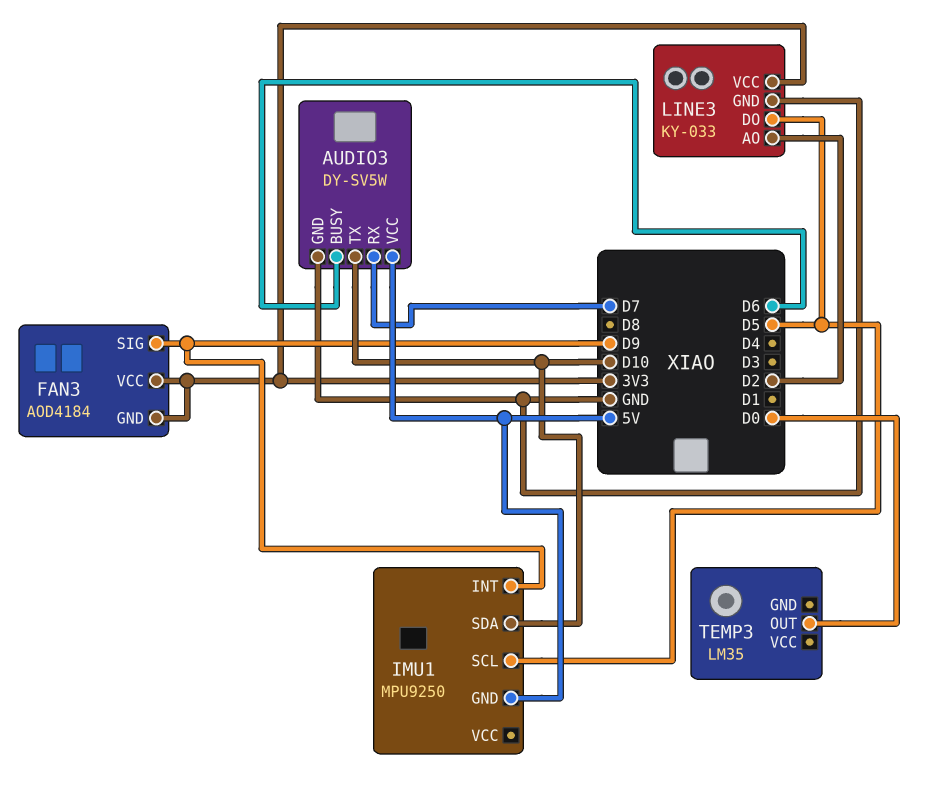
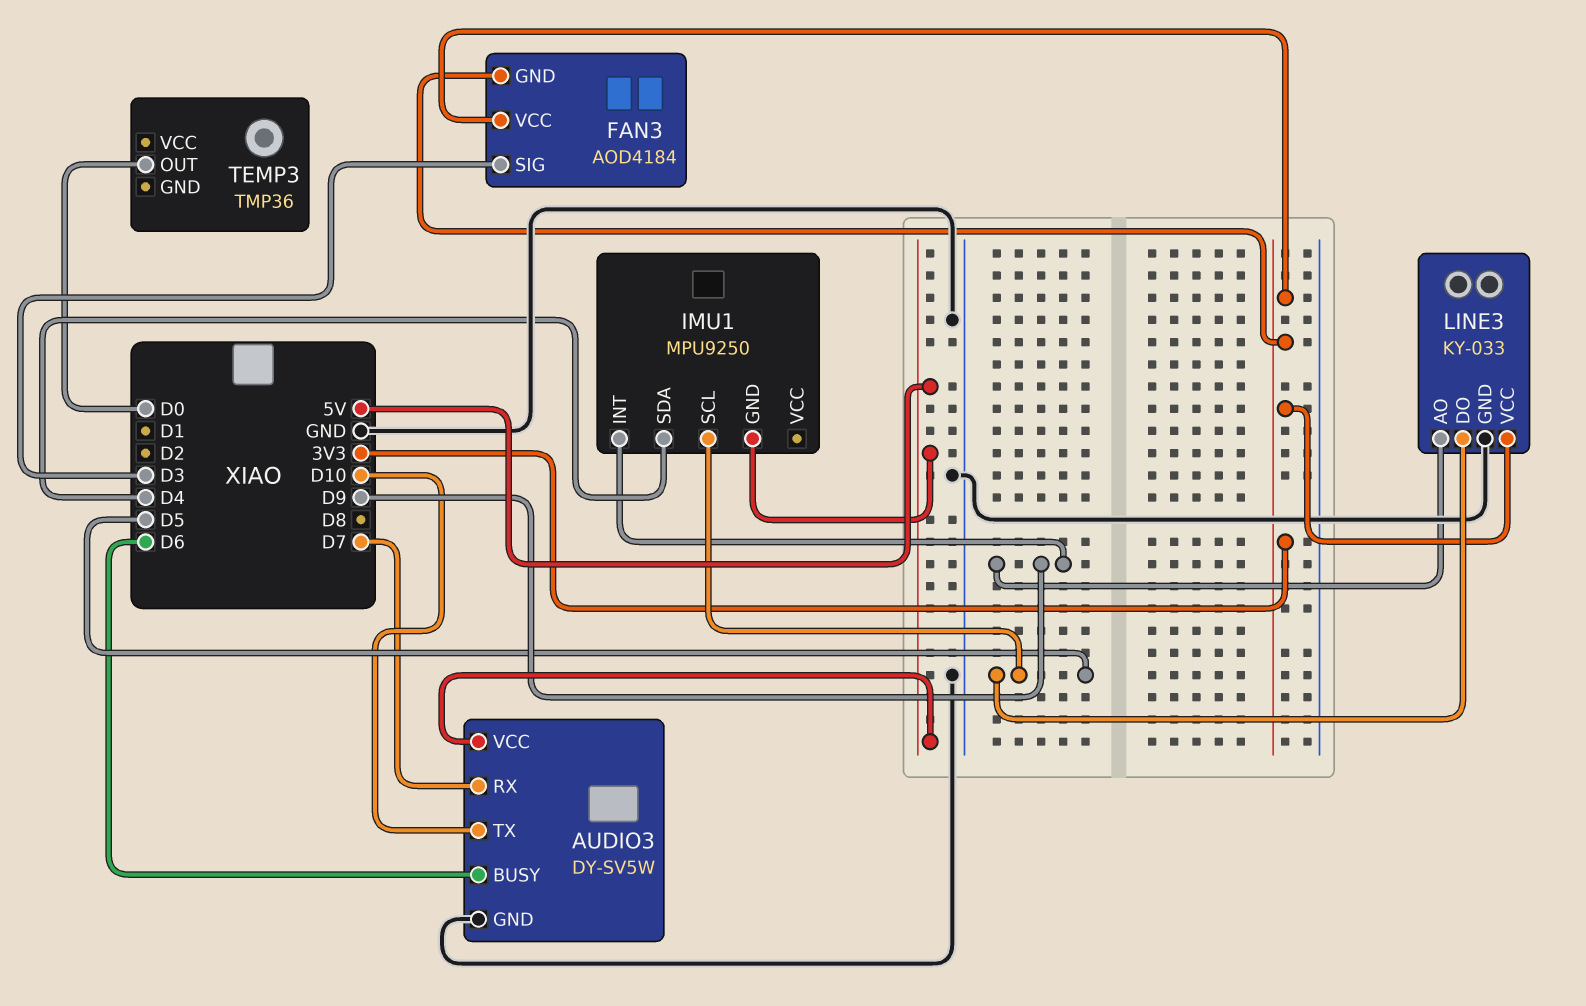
FAN3 pin SIG: D9 -> D3
IMU1 pin SDA: D10 -> D4
LINE3 pin AO: D2 -> D9
TEMP3: LM35 -> TMP36

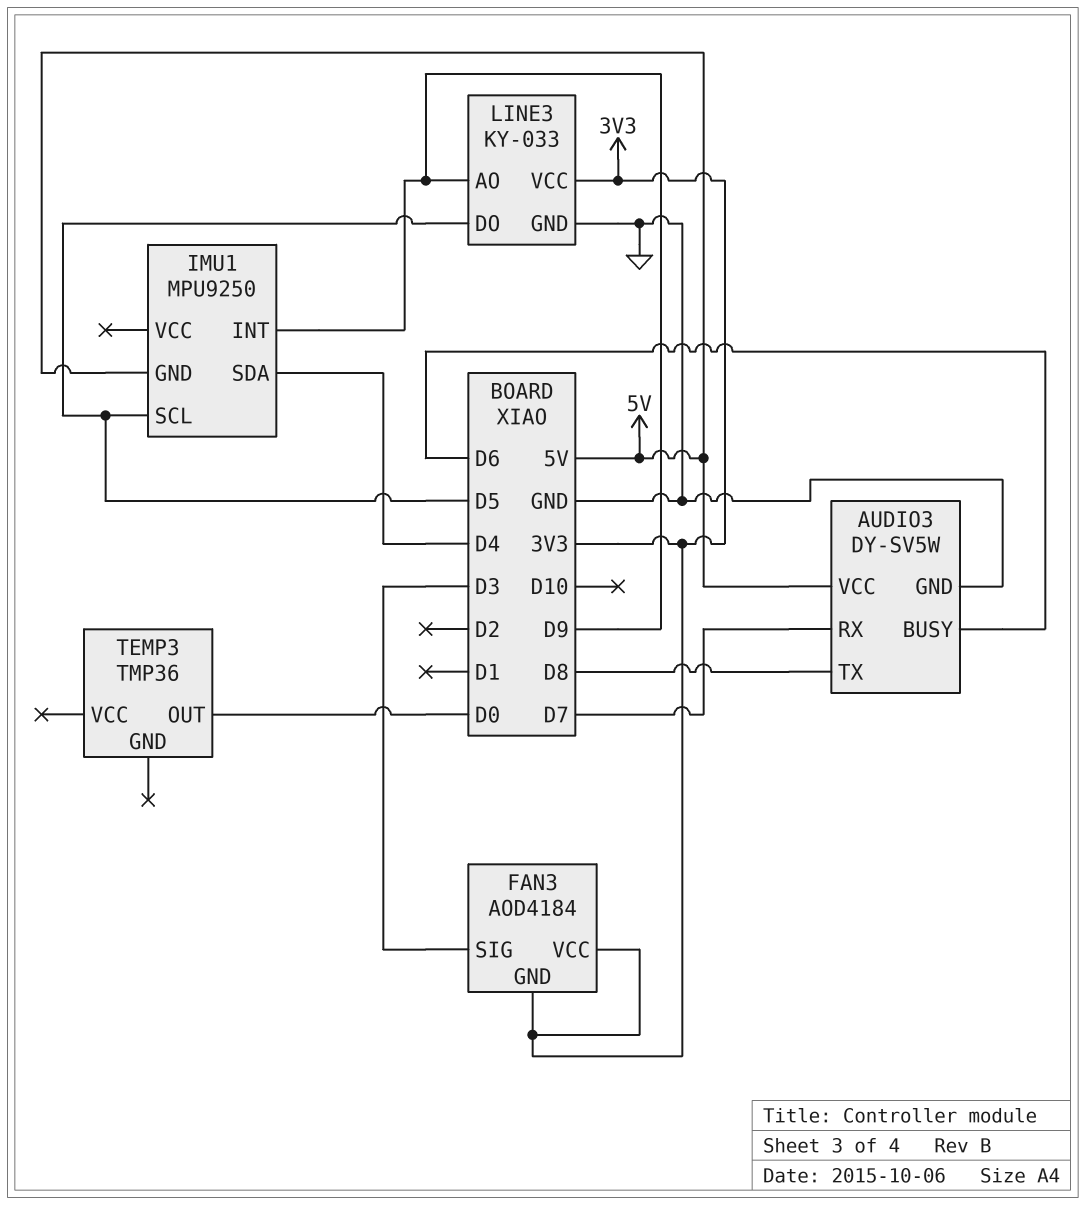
AUDIO3 pin TX: D10 -> D8

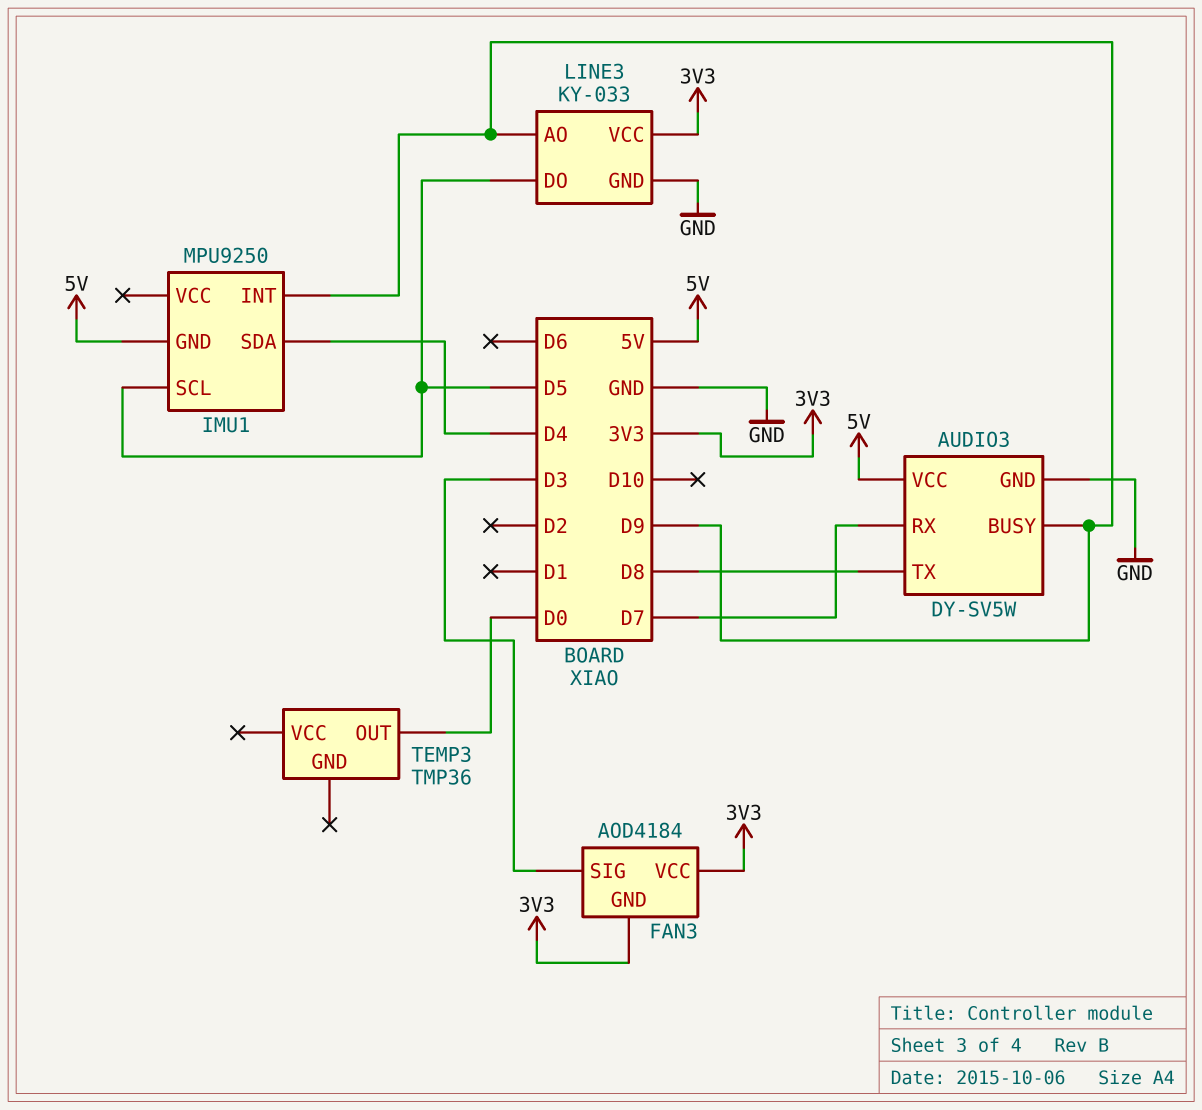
AUDIO3 pin BUSY: D6 -> D9

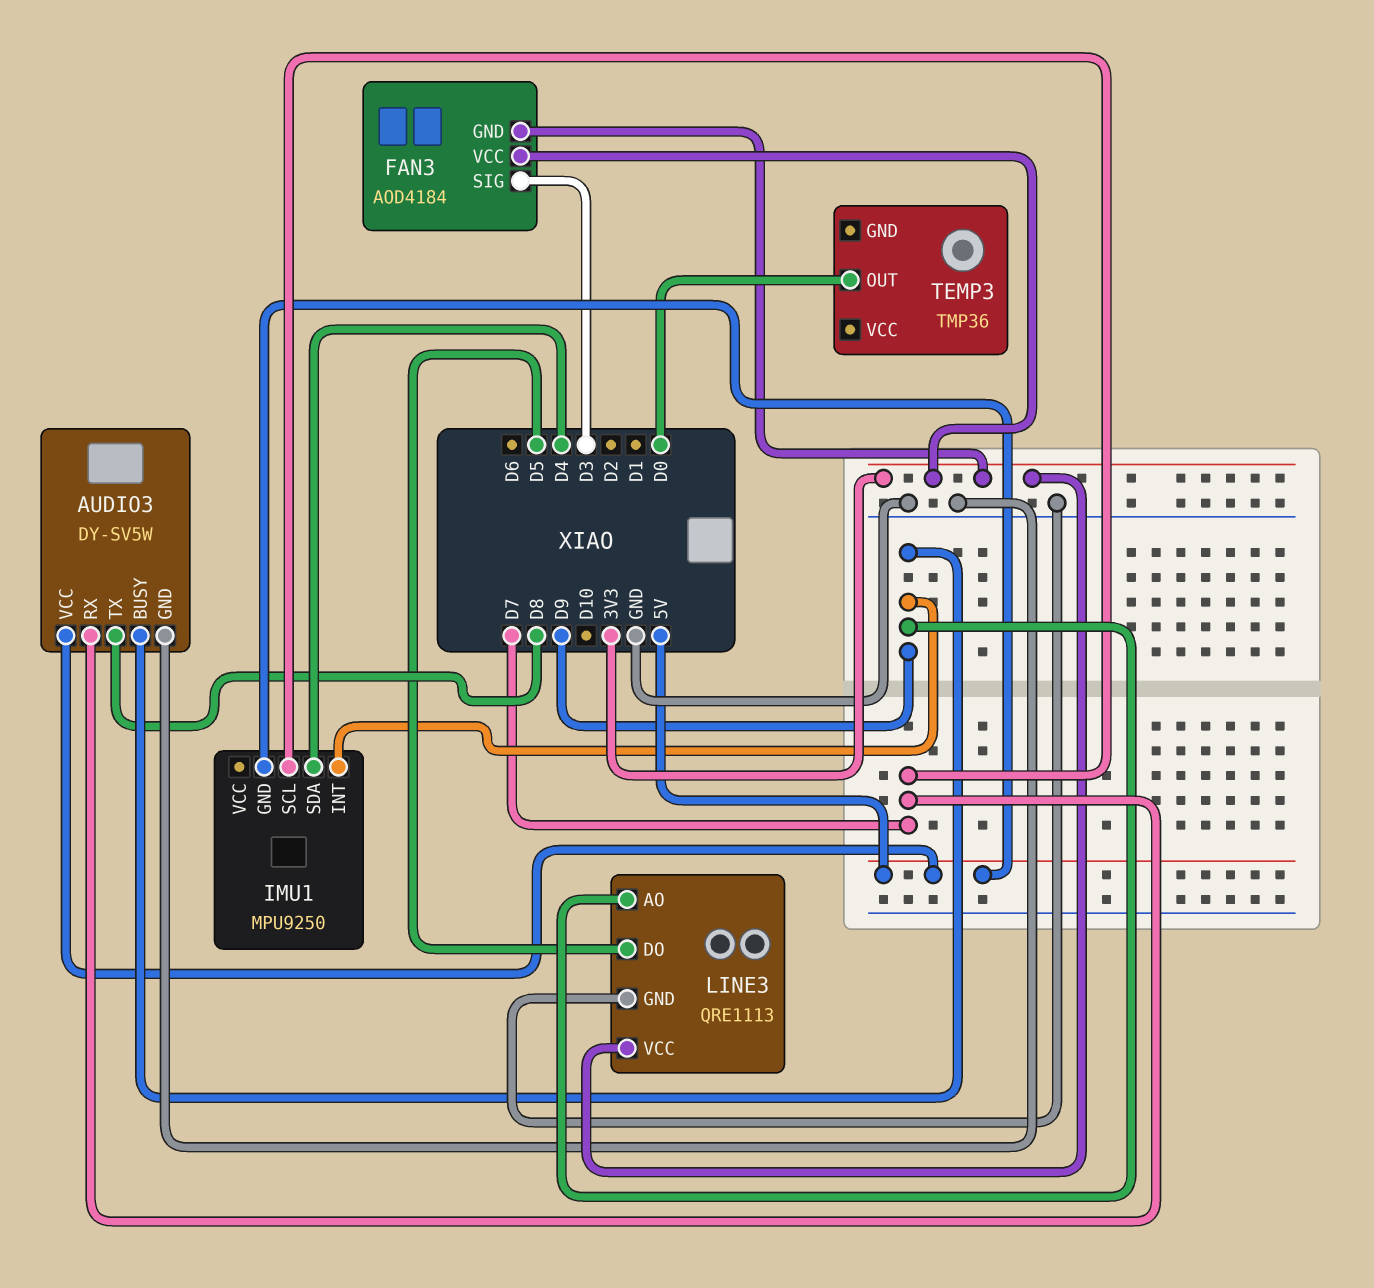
IMU1 pin SCL: D5 -> D7
LINE3: KY-033 -> QRE1113

